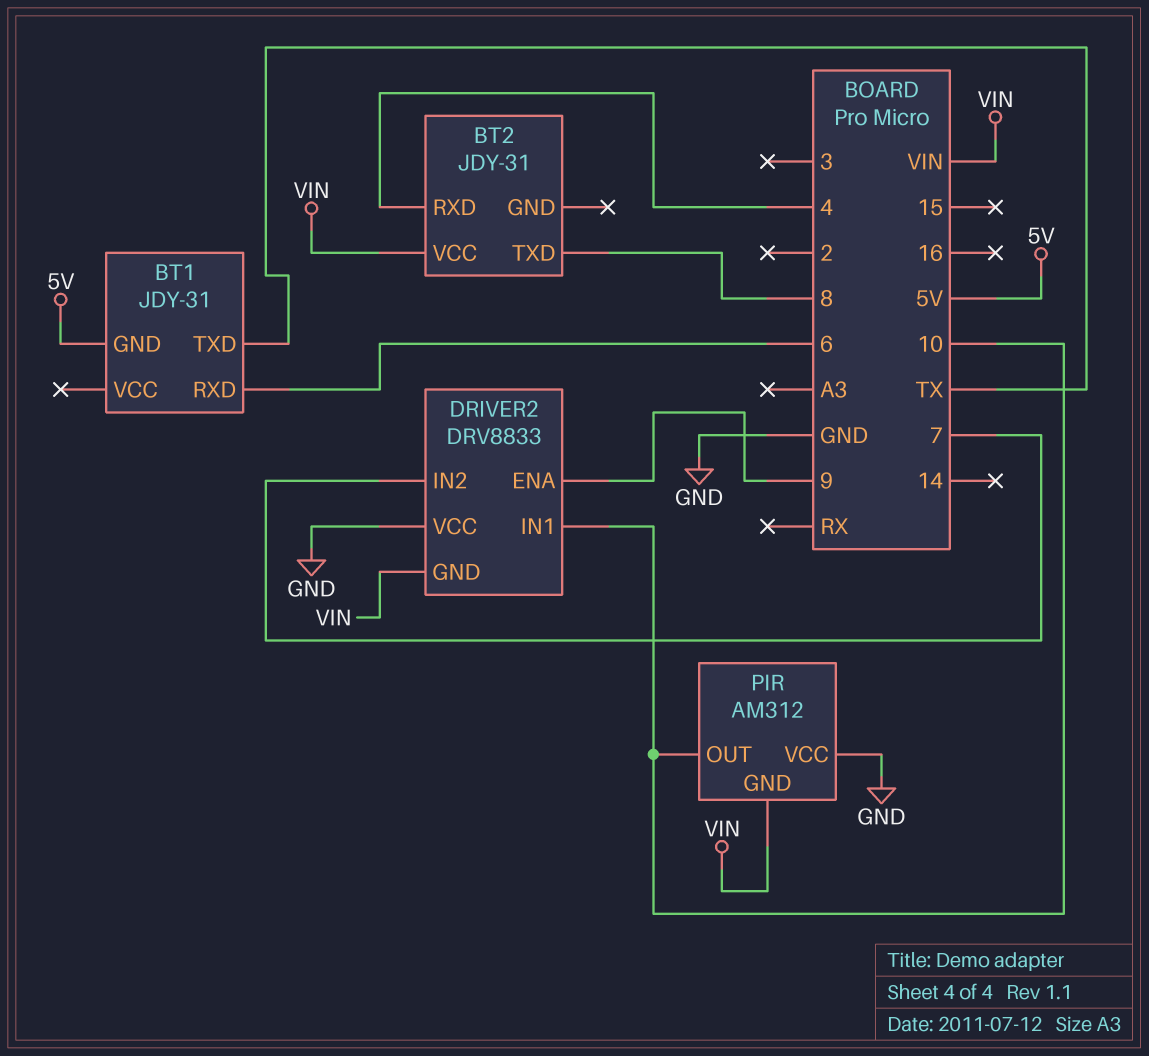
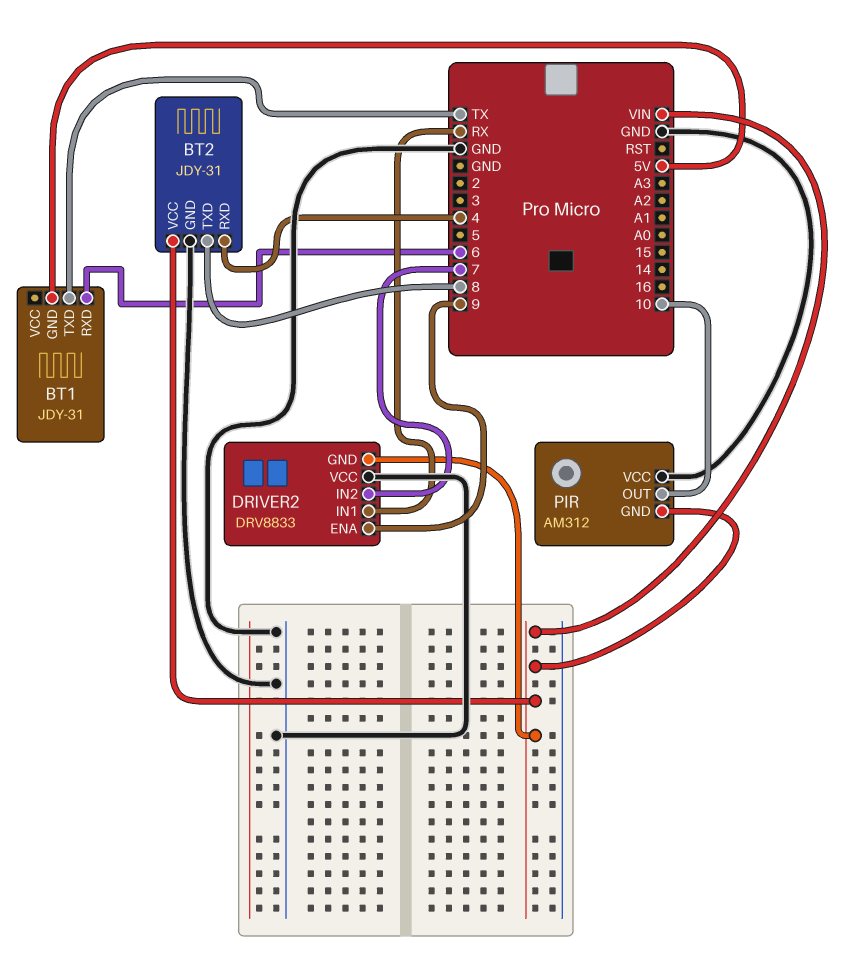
BT2 pin GND: none -> GND
DRIVER2 pin IN1: 10 -> RX

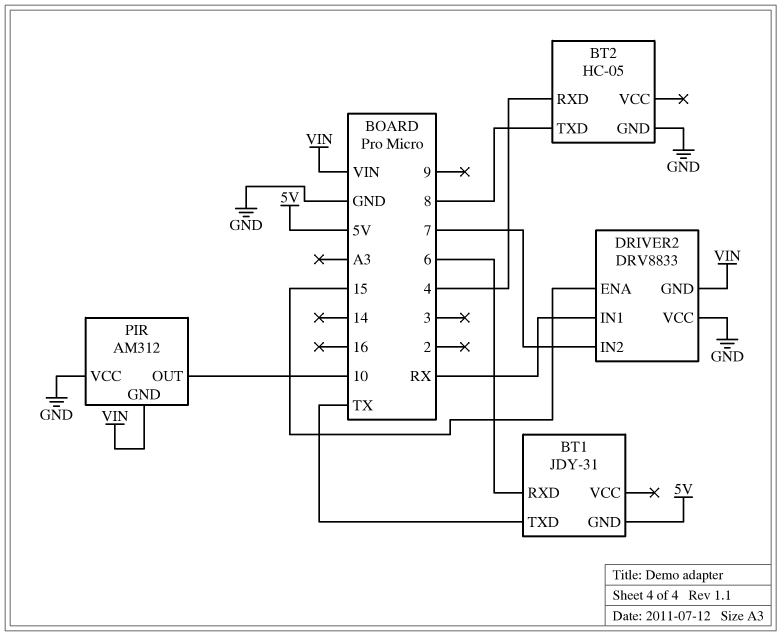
BT2: JDY-31 -> HC-05
BT2 pin VCC: VIN -> none
DRIVER2 pin ENA: 9 -> 15

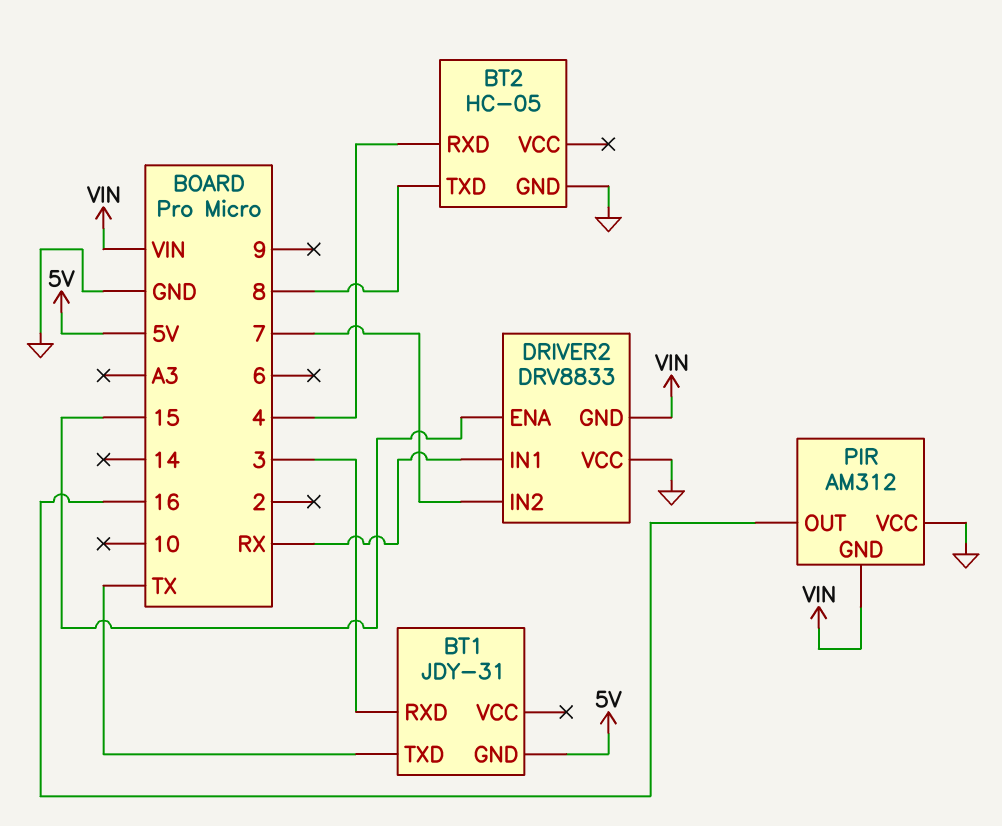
BT1 pin RXD: 6 -> 3
PIR pin OUT: 10 -> 16

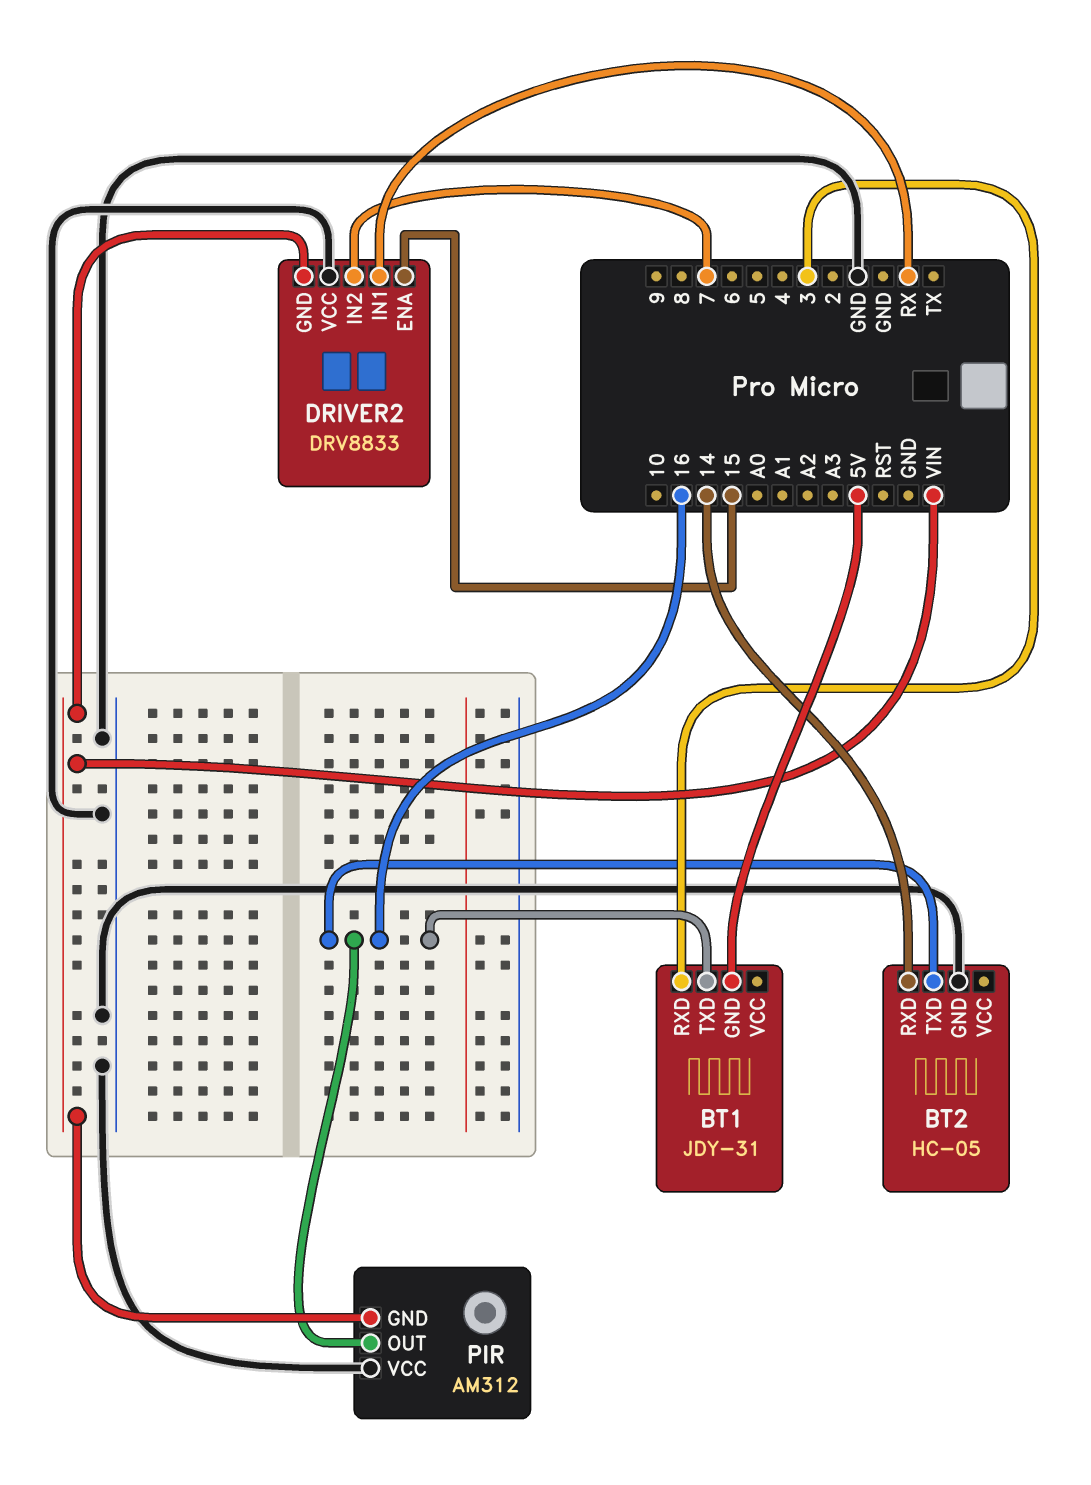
BT1 pin TXD: TX -> 16
BT2 pin RXD: 4 -> 14
BT2 pin TXD: 8 -> 16

